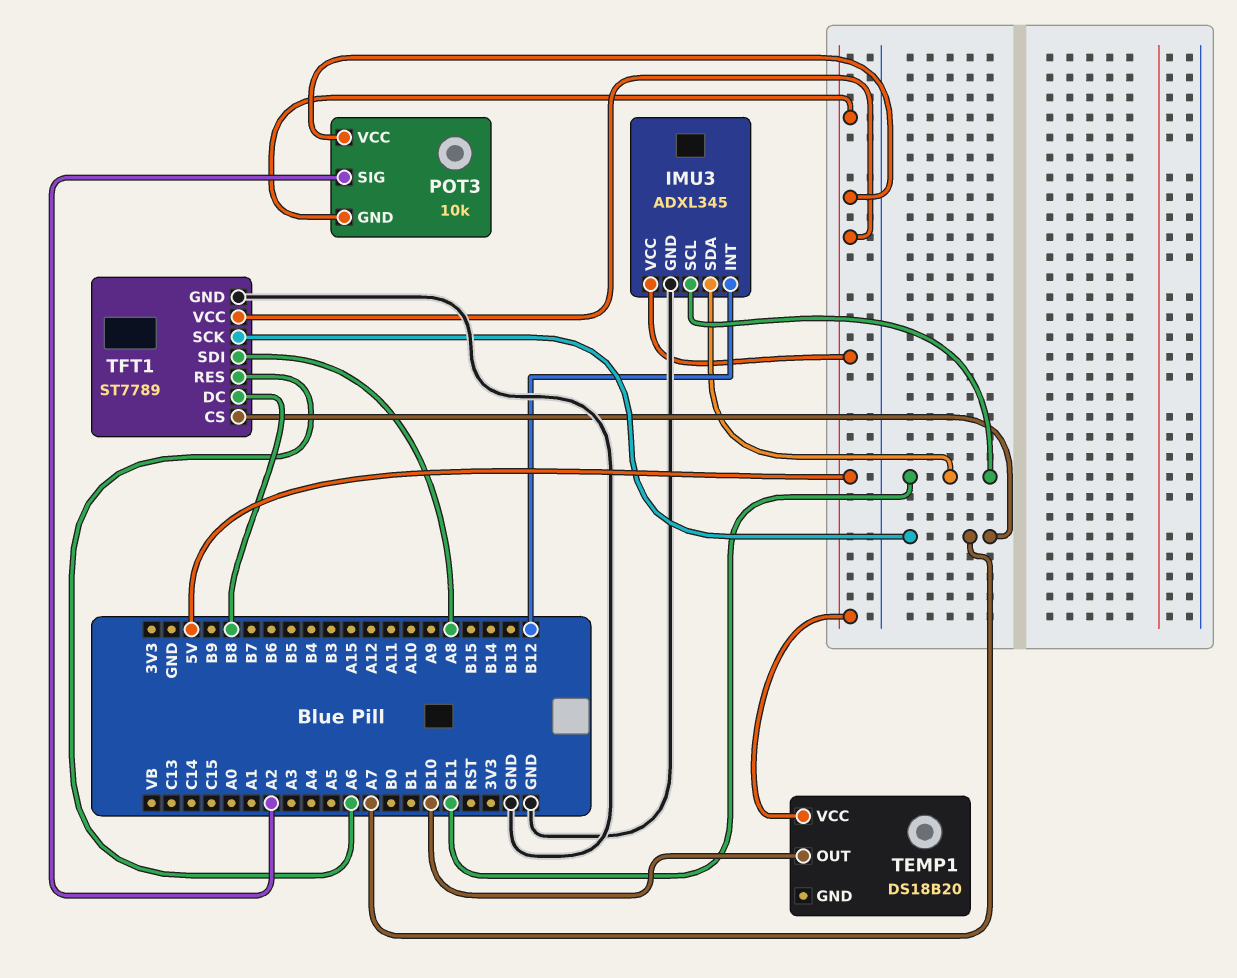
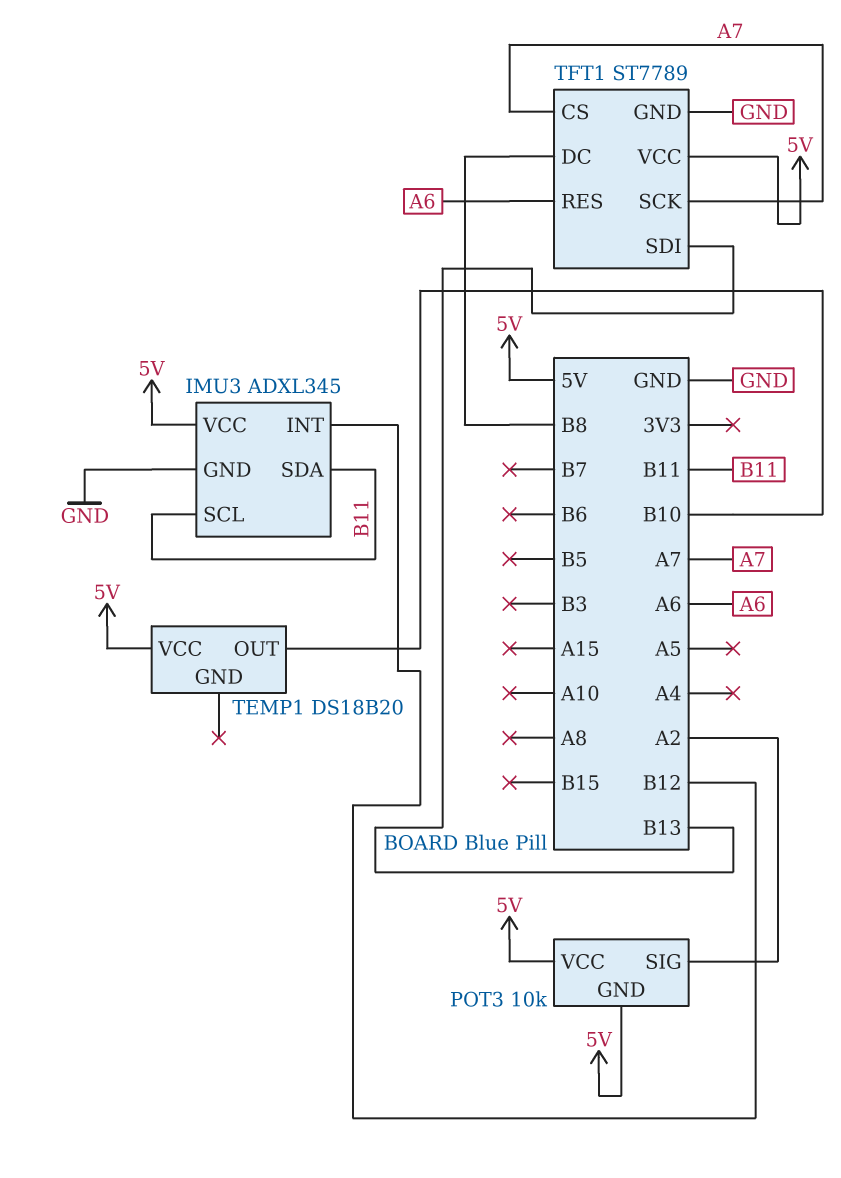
TFT1 pin SDI: A8 -> B13

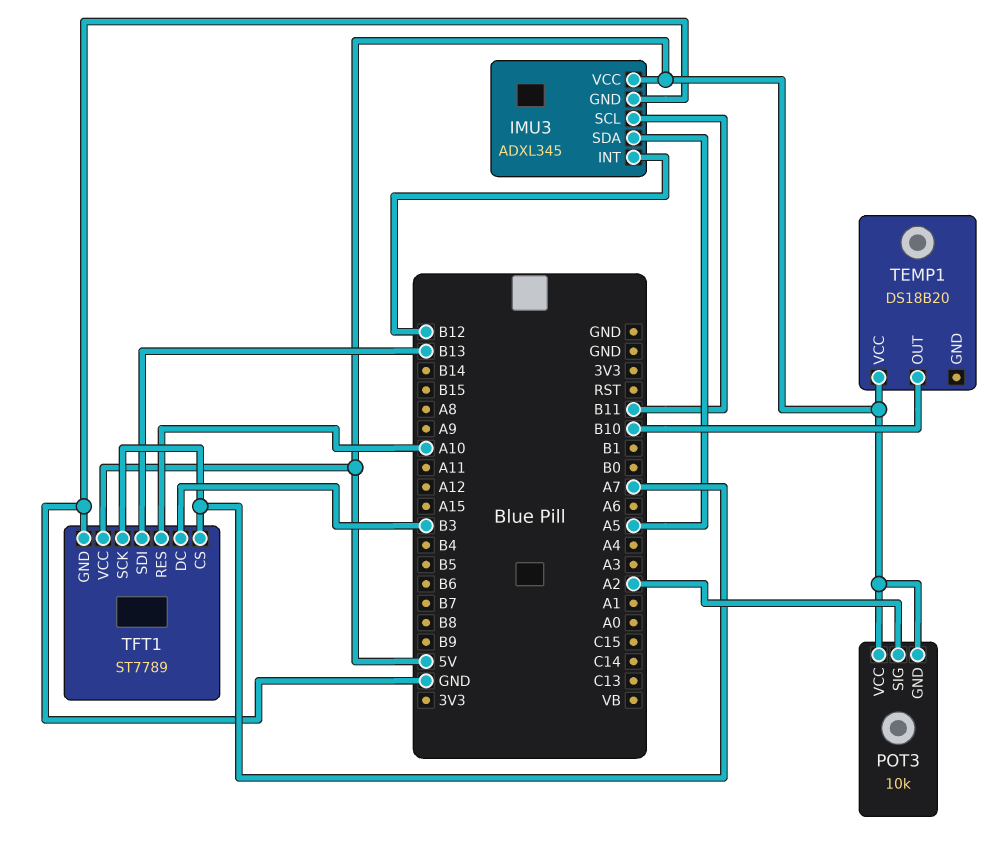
IMU3 pin SDA: B11 -> A5
TFT1 pin DC: B8 -> B3
TFT1 pin RES: A6 -> A10

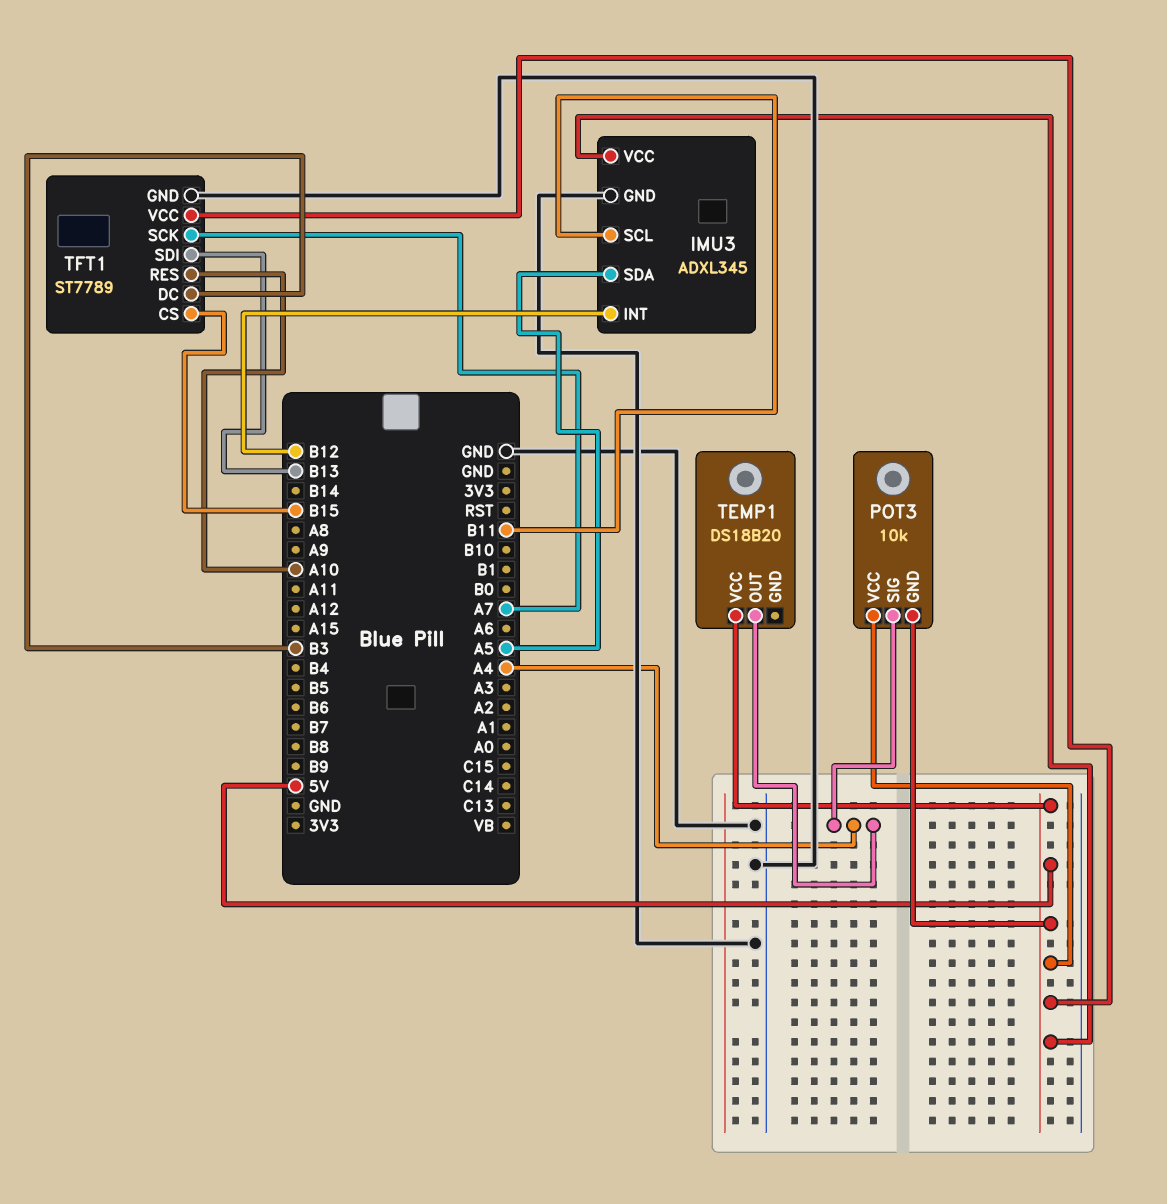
POT3 pin SIG: A2 -> A4
TEMP1 pin OUT: B10 -> A4
TFT1 pin CS: A7 -> B15

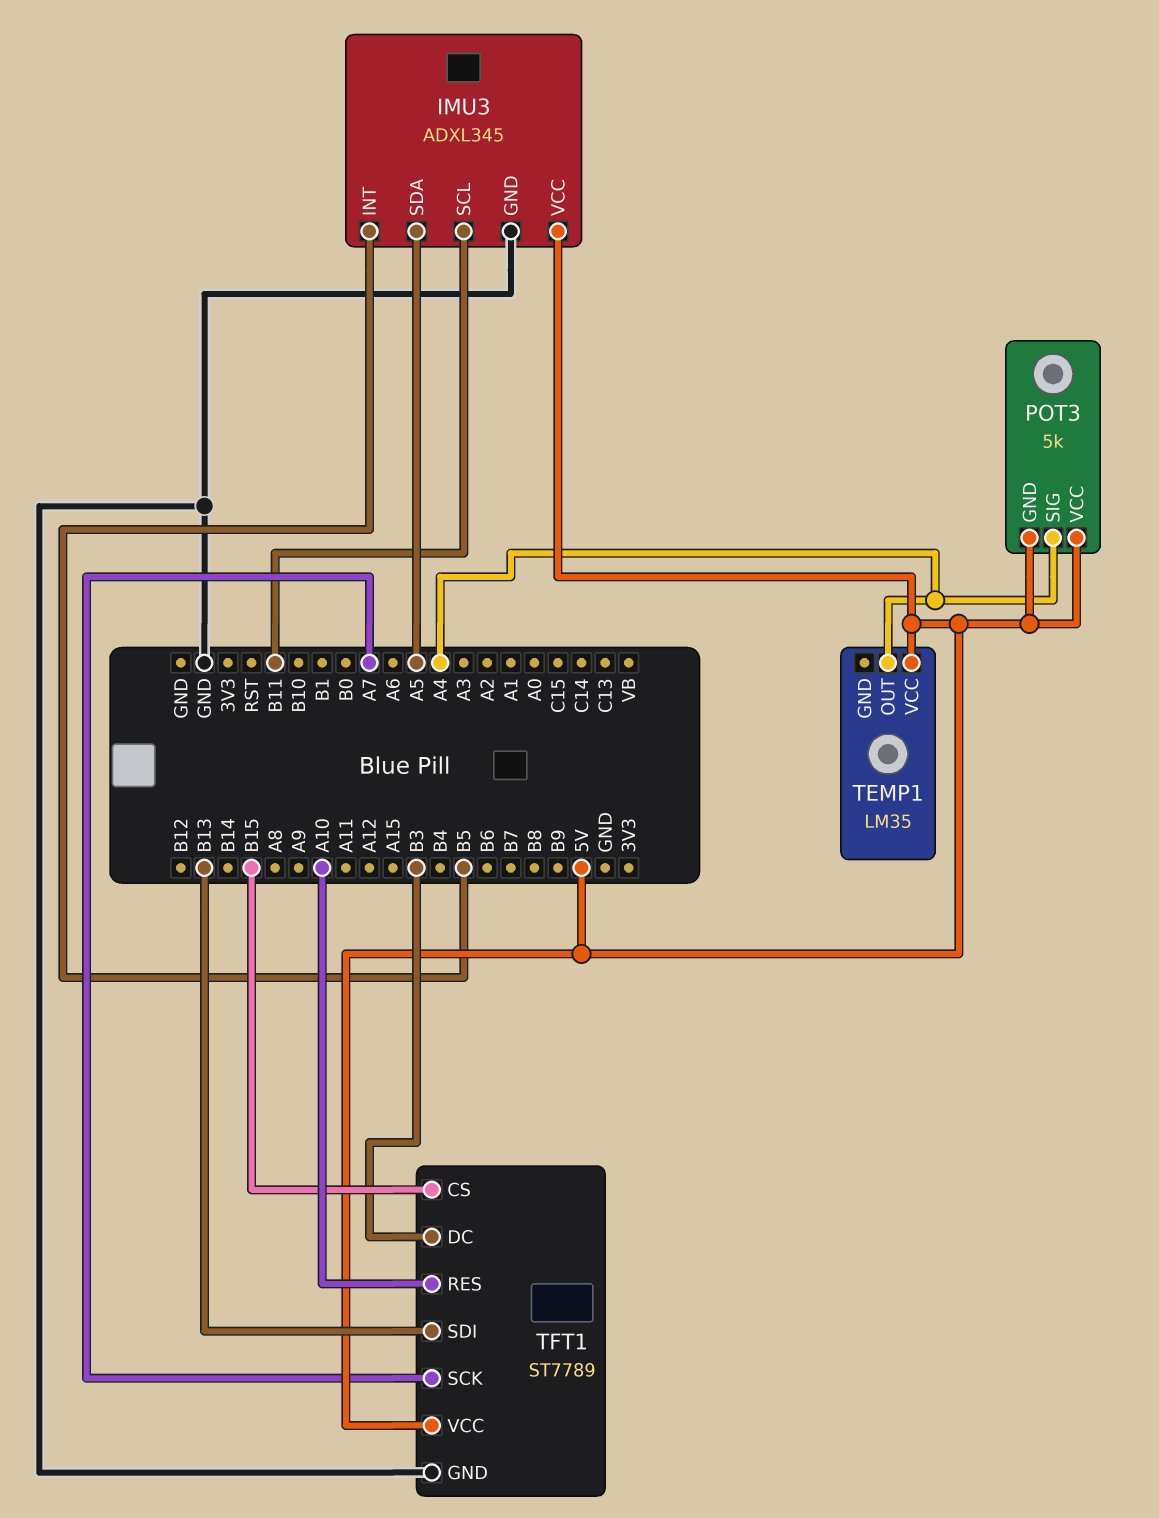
IMU3 pin INT: B12 -> B5
POT3: 10k -> 5k
TEMP1: DS18B20 -> LM35

